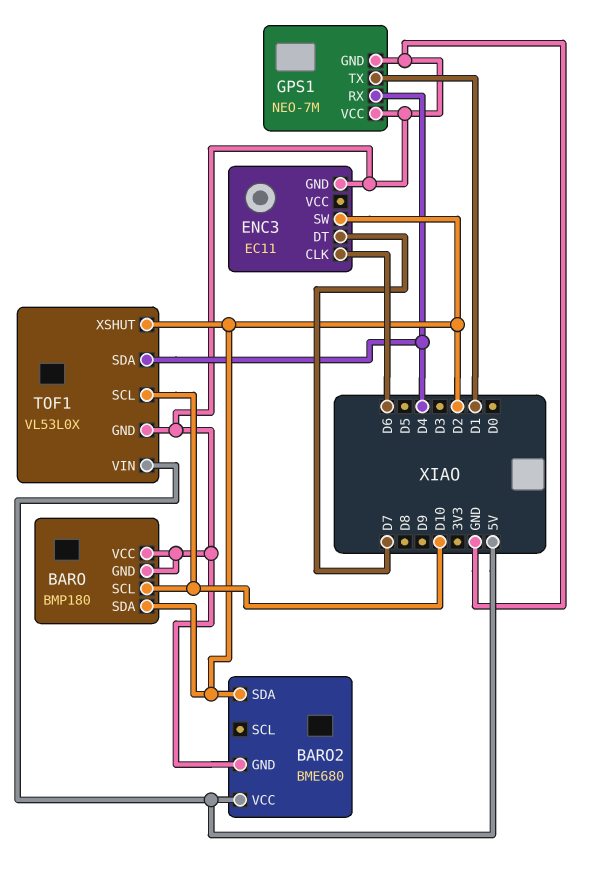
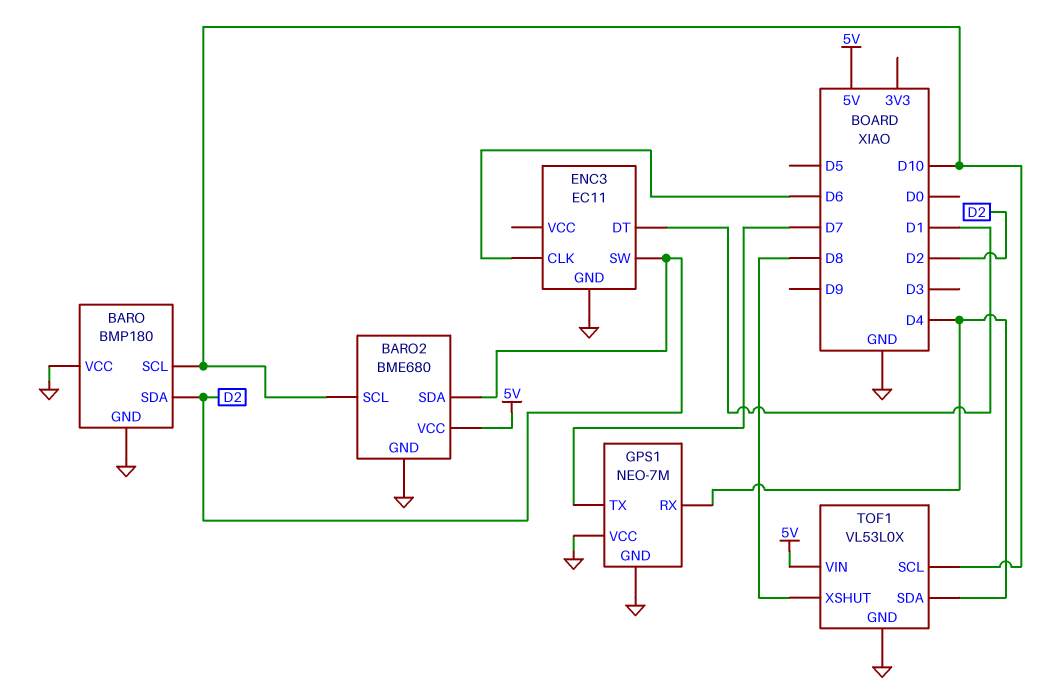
BARO2 pin SCL: none -> D10
ENC3 pin DT: D7 -> D1
GPS1 pin TX: D1 -> D7
TOF1 pin XSHUT: D2 -> D8

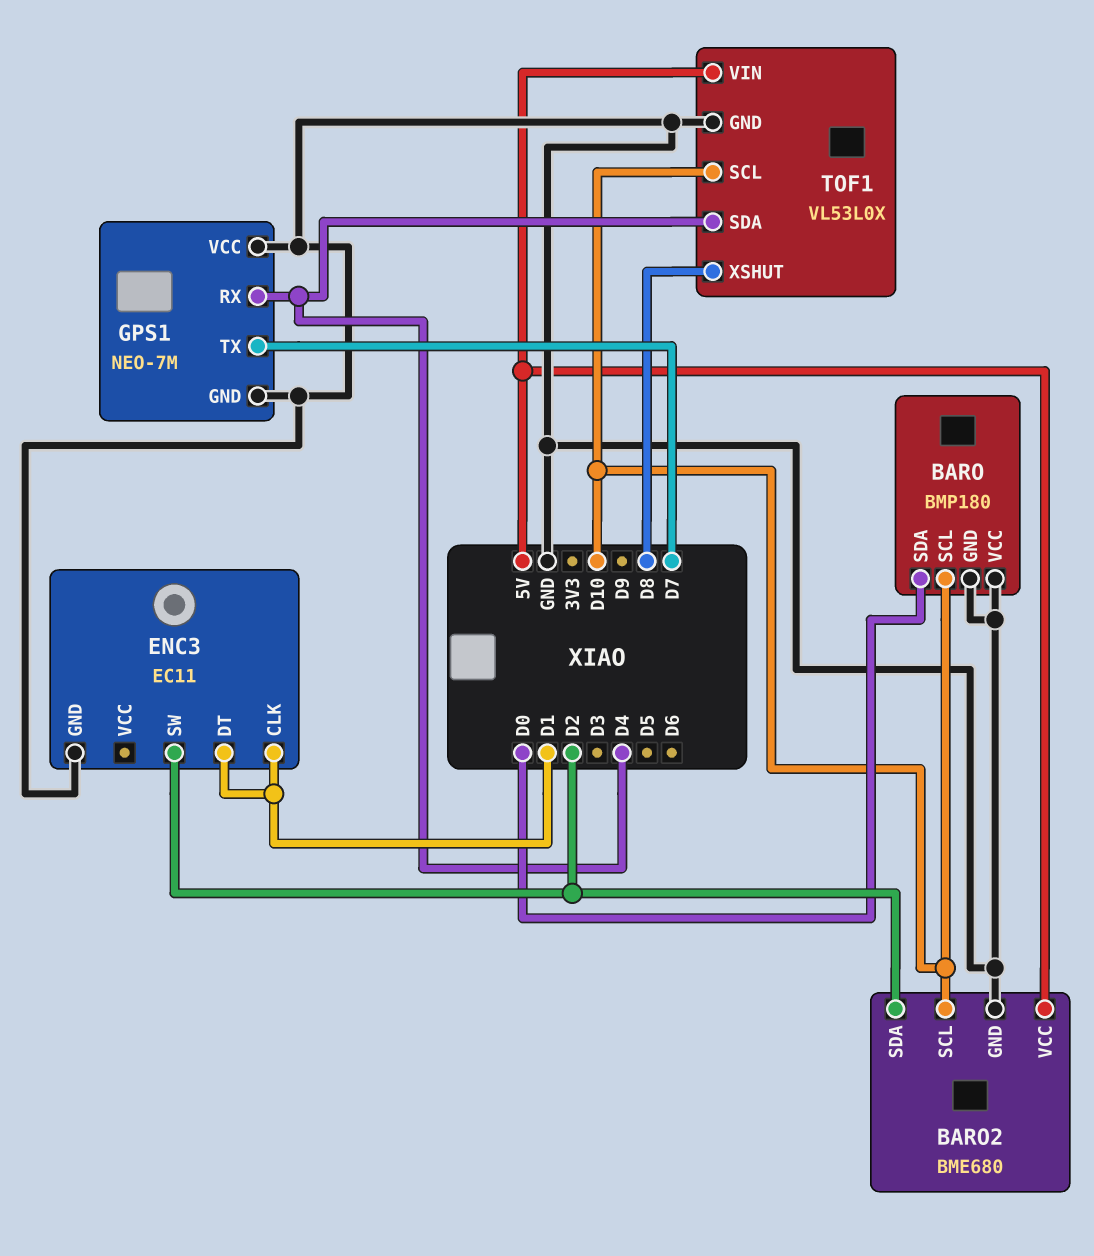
BARO pin SDA: D2 -> D0
ENC3 pin CLK: D6 -> D1

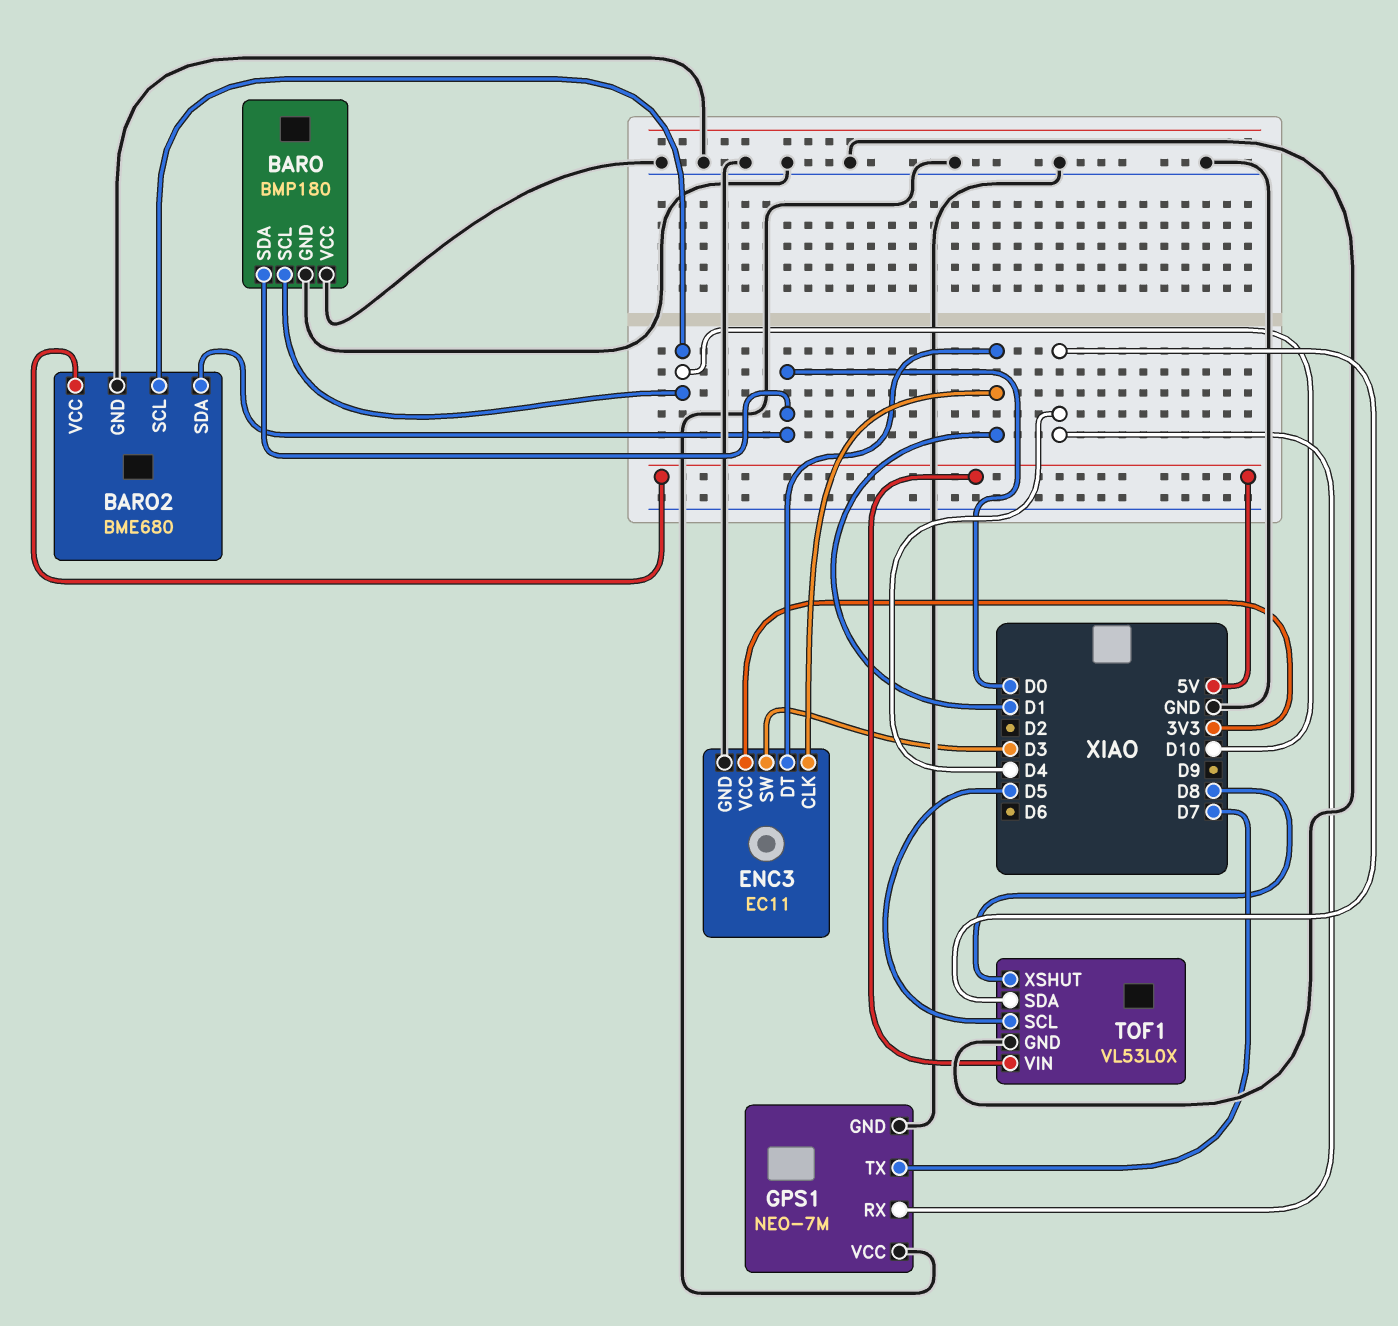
BARO2 pin SDA: D2 -> D0
ENC3 pin SW: D2 -> D3
ENC3 pin VCC: none -> 3V3
TOF1 pin SCL: D10 -> D5

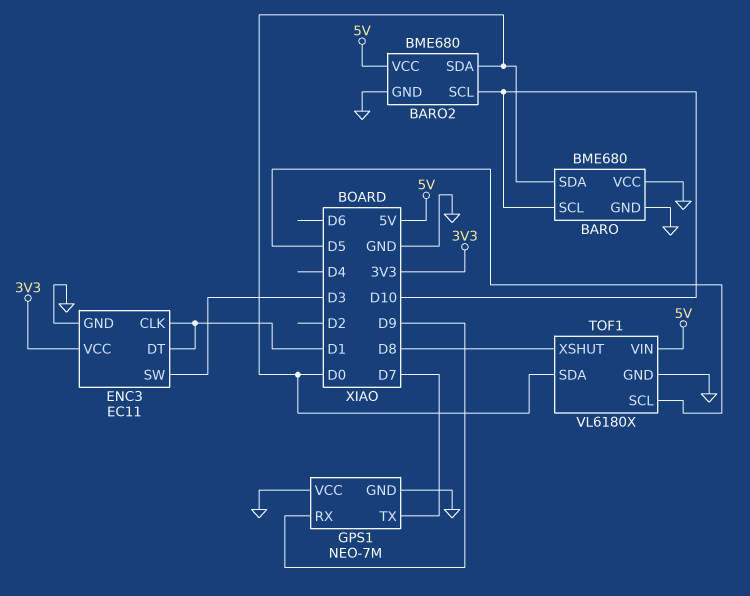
BARO: BMP180 -> BME680
GPS1 pin RX: D4 -> D9
TOF1: VL53L0X -> VL6180X
TOF1 pin SDA: D4 -> D0

